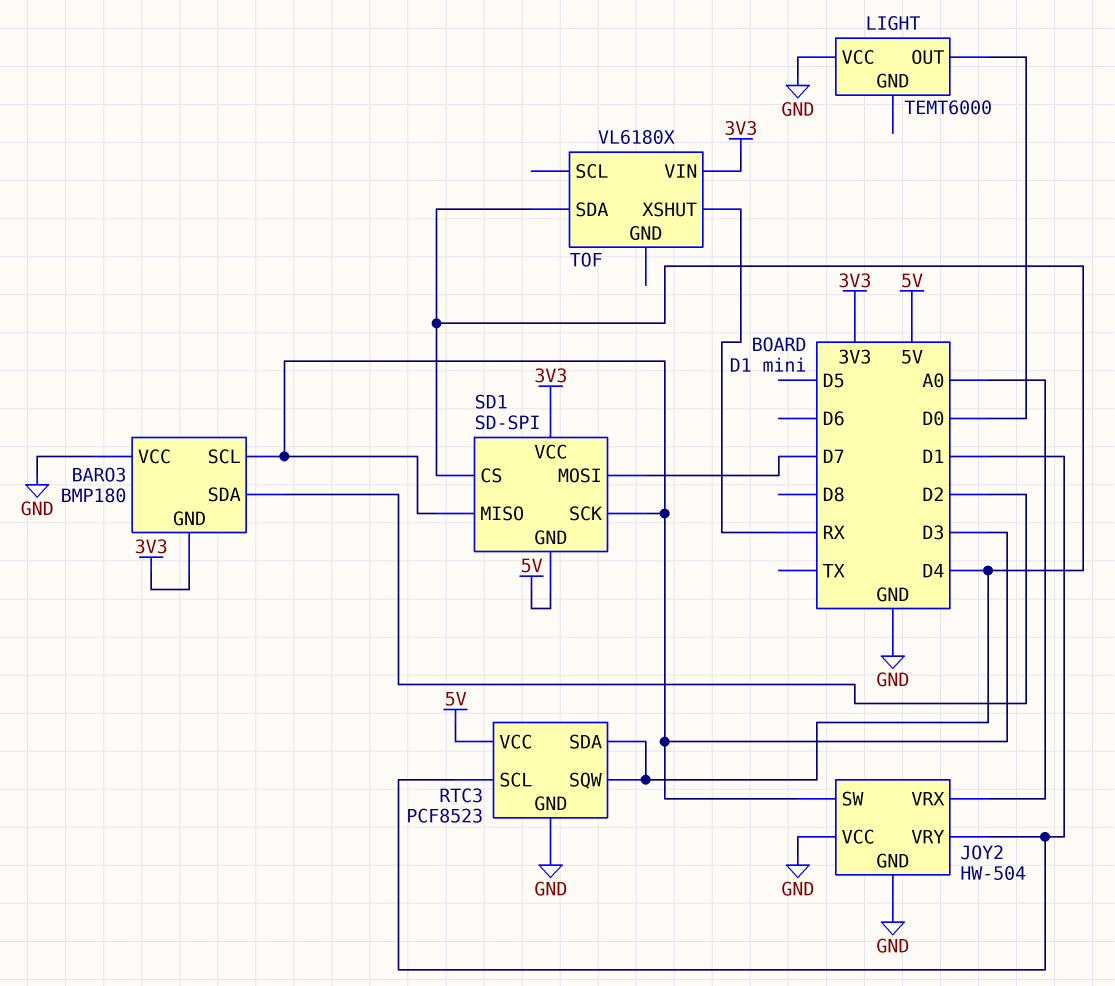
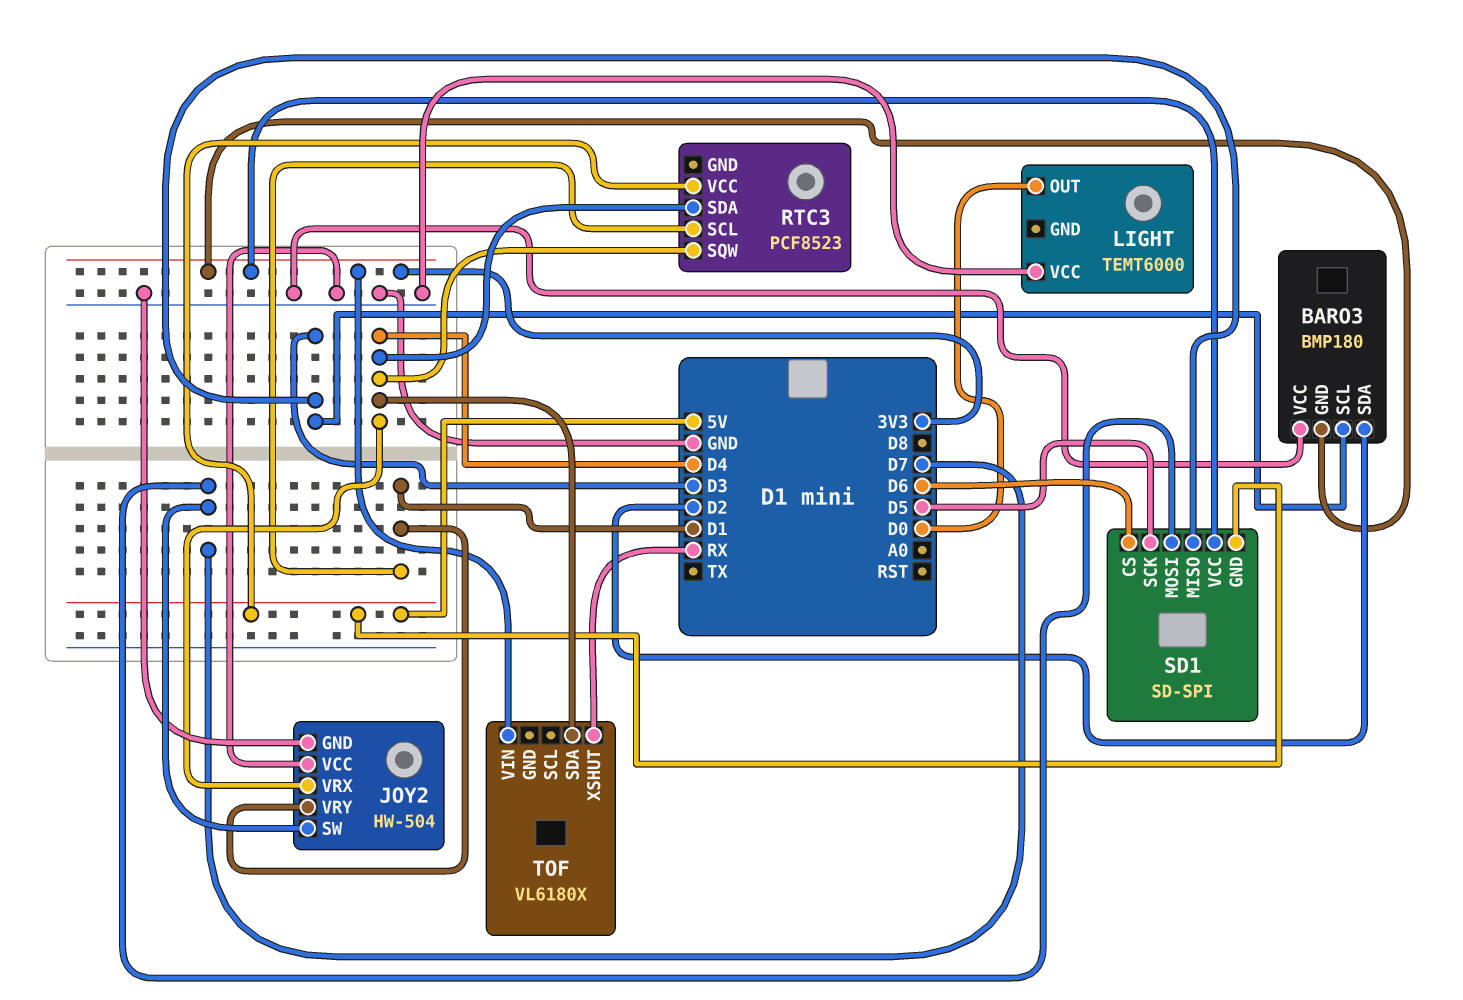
JOY2 pin SW: D3 -> D7
JOY2 pin VRX: A0 -> D4
RTC3 pin GND: GND -> none
SD1 pin CS: D4 -> D6
SD1 pin SCK: D3 -> D5

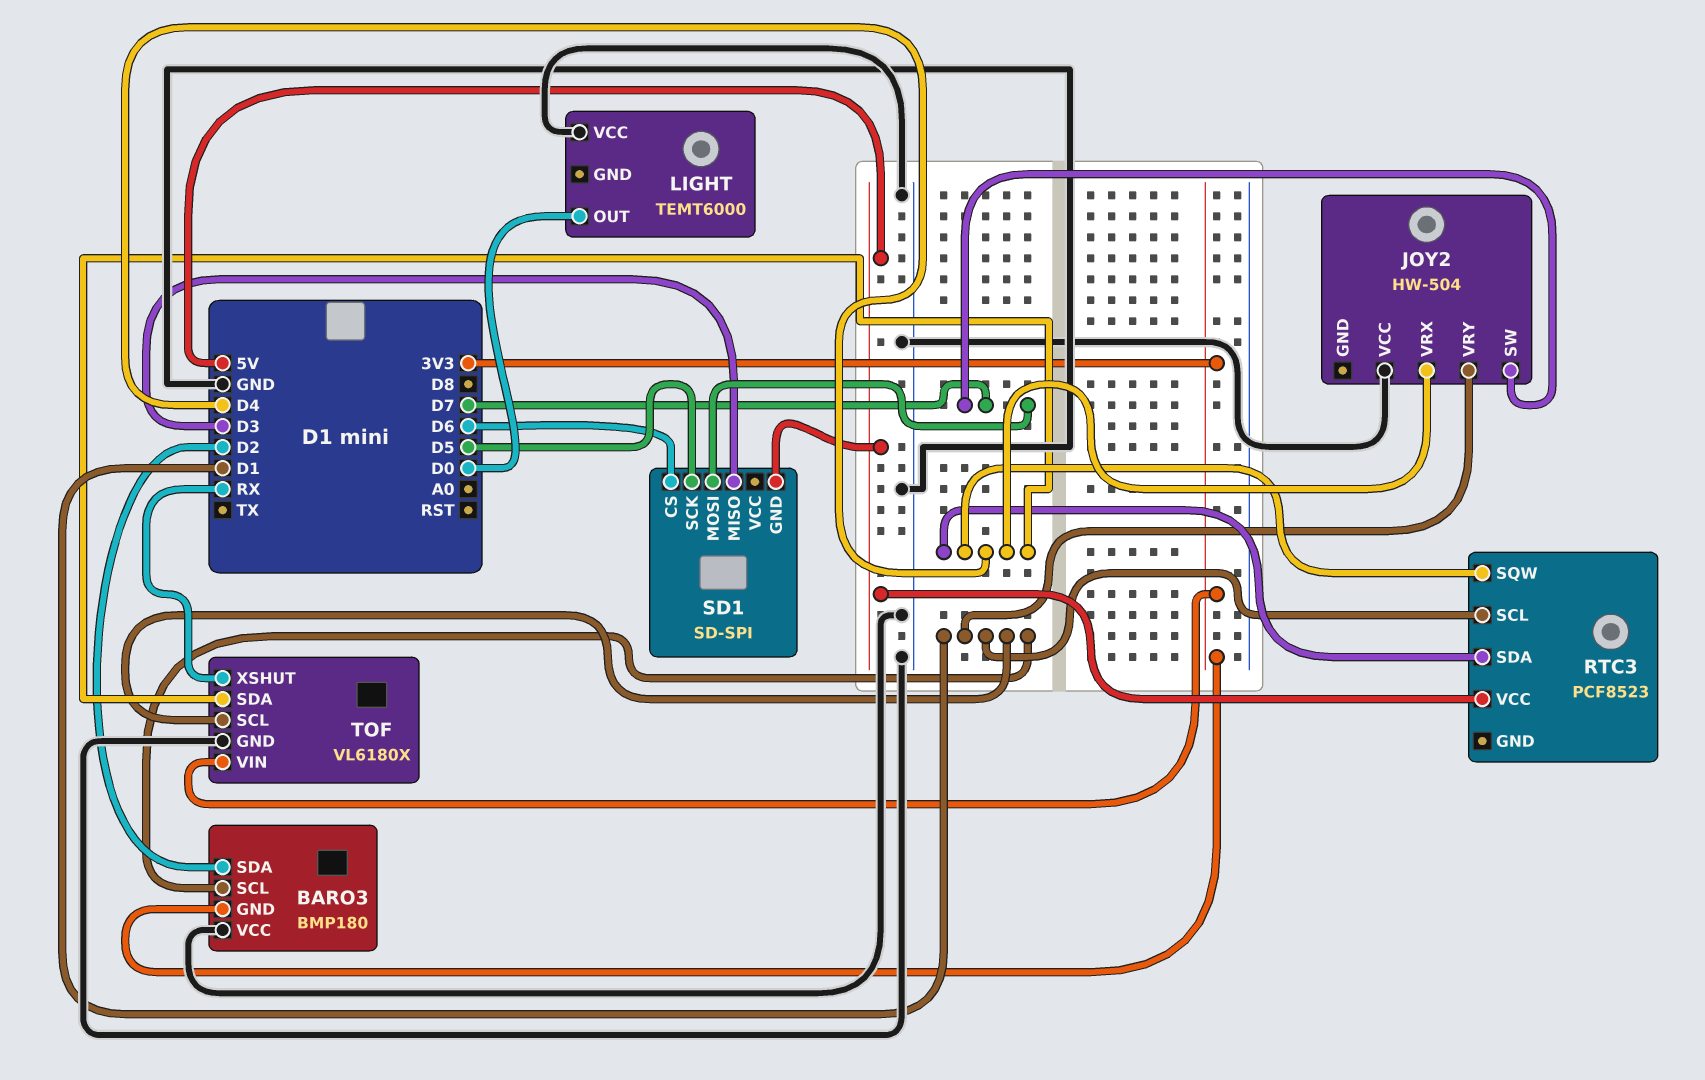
BARO3 pin SCL: D3 -> D1
JOY2 pin GND: GND -> none
SD1 pin VCC: 3V3 -> none
TOF pin GND: none -> GND
TOF pin SCL: none -> D1

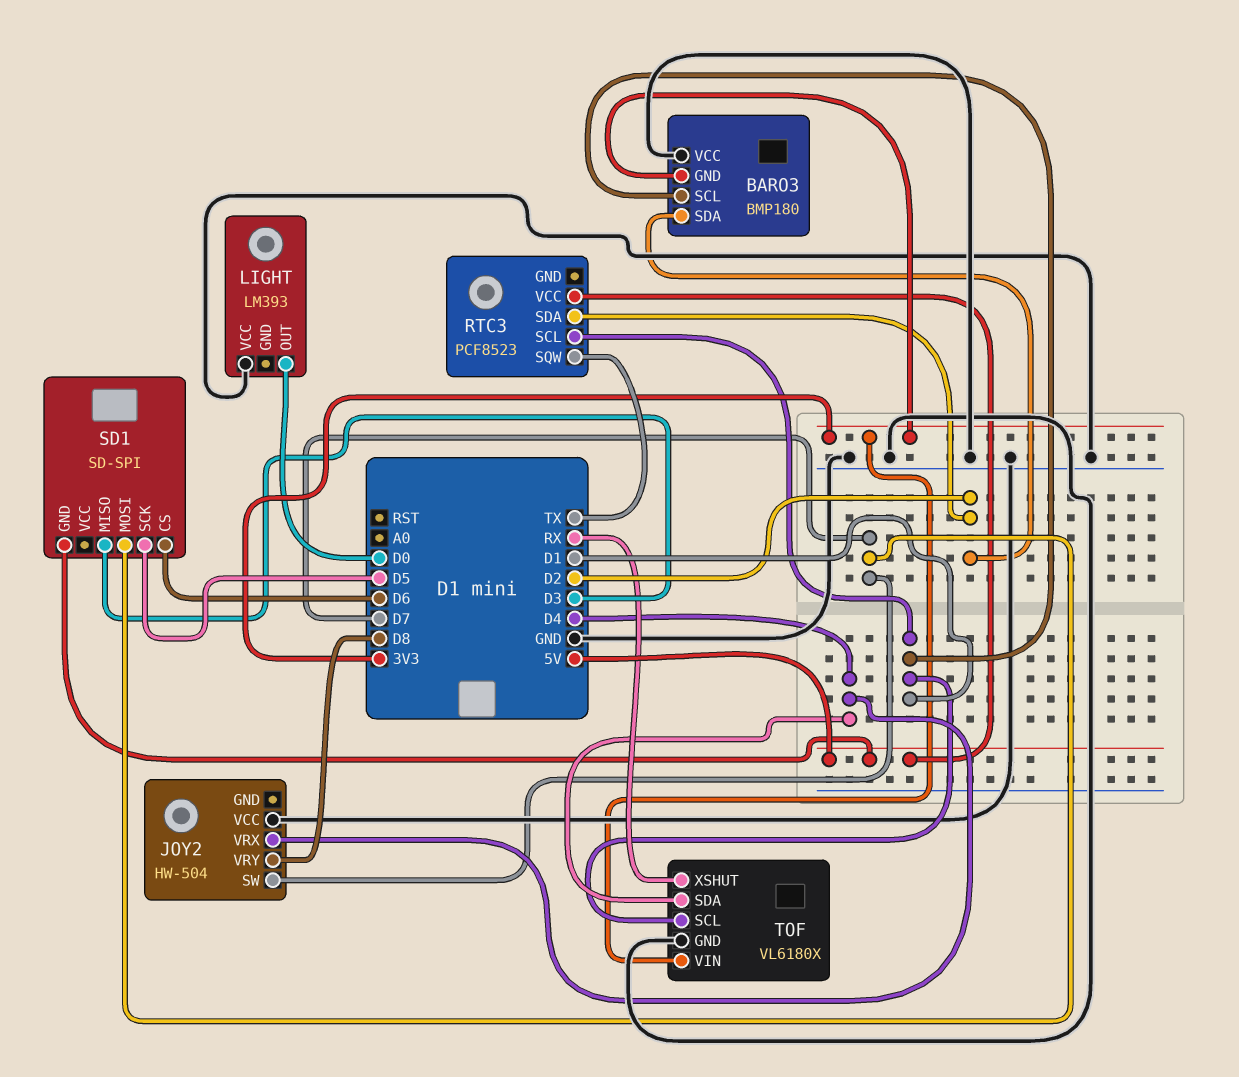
JOY2 pin VRY: D1 -> D8
LIGHT: TEMT6000 -> LM393
RTC3 pin SDA: D4 -> D2
RTC3 pin SQW: D4 -> TX

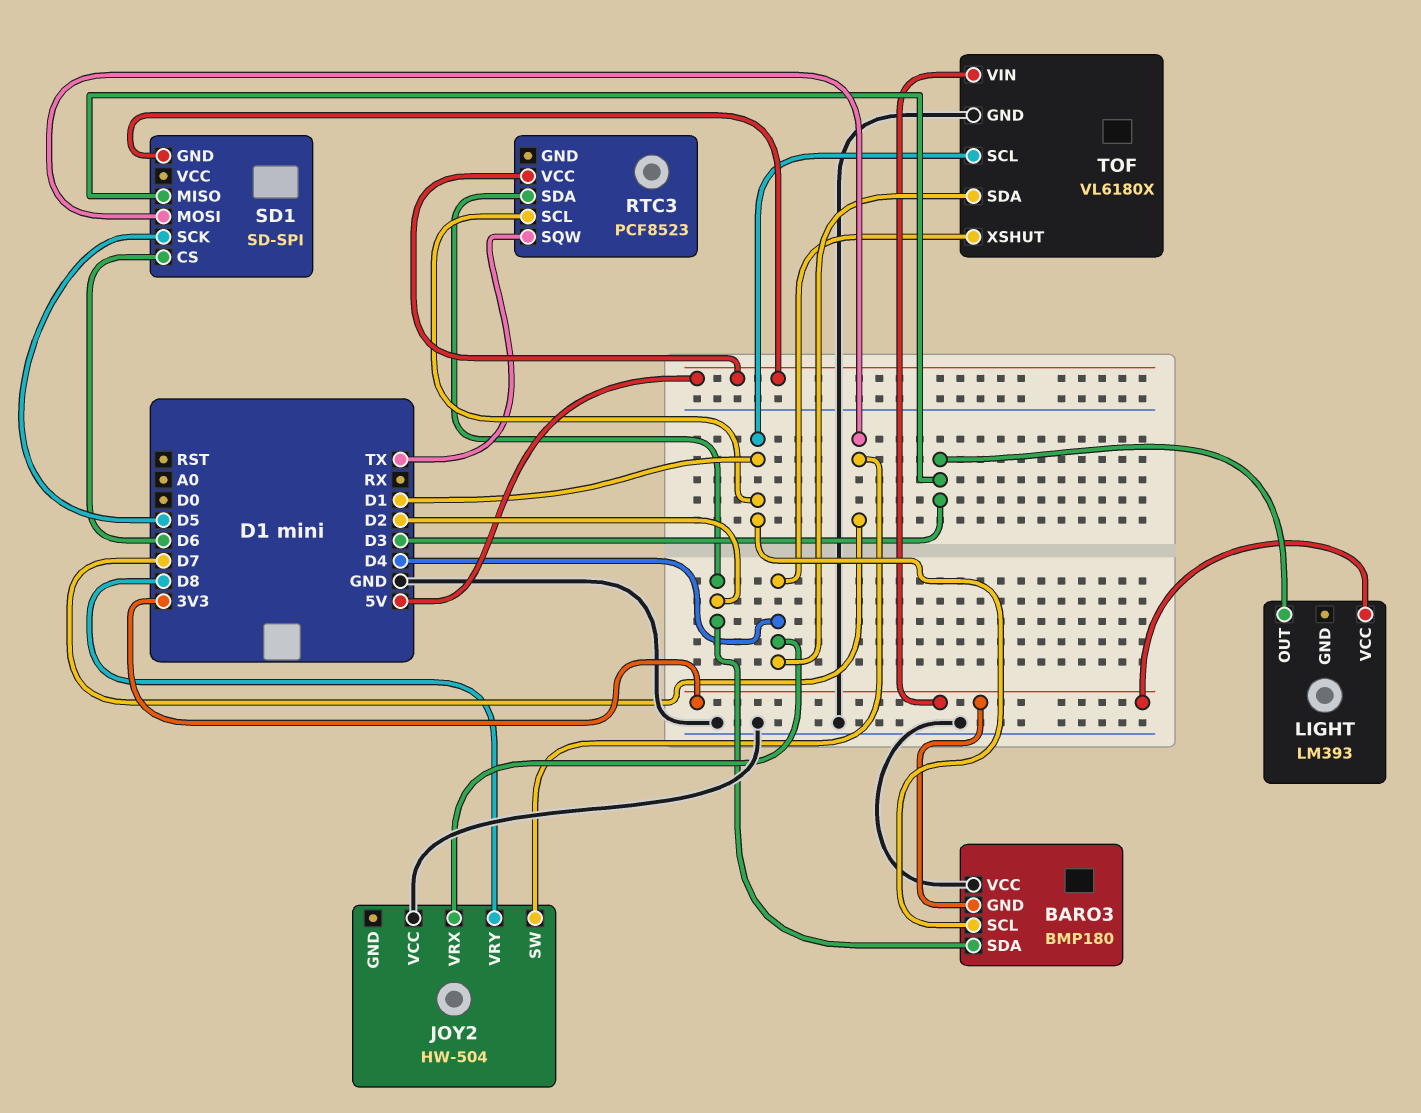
LIGHT pin OUT: D0 -> D3
LIGHT pin VCC: GND -> 3V3
TOF pin XSHUT: RX -> D4

